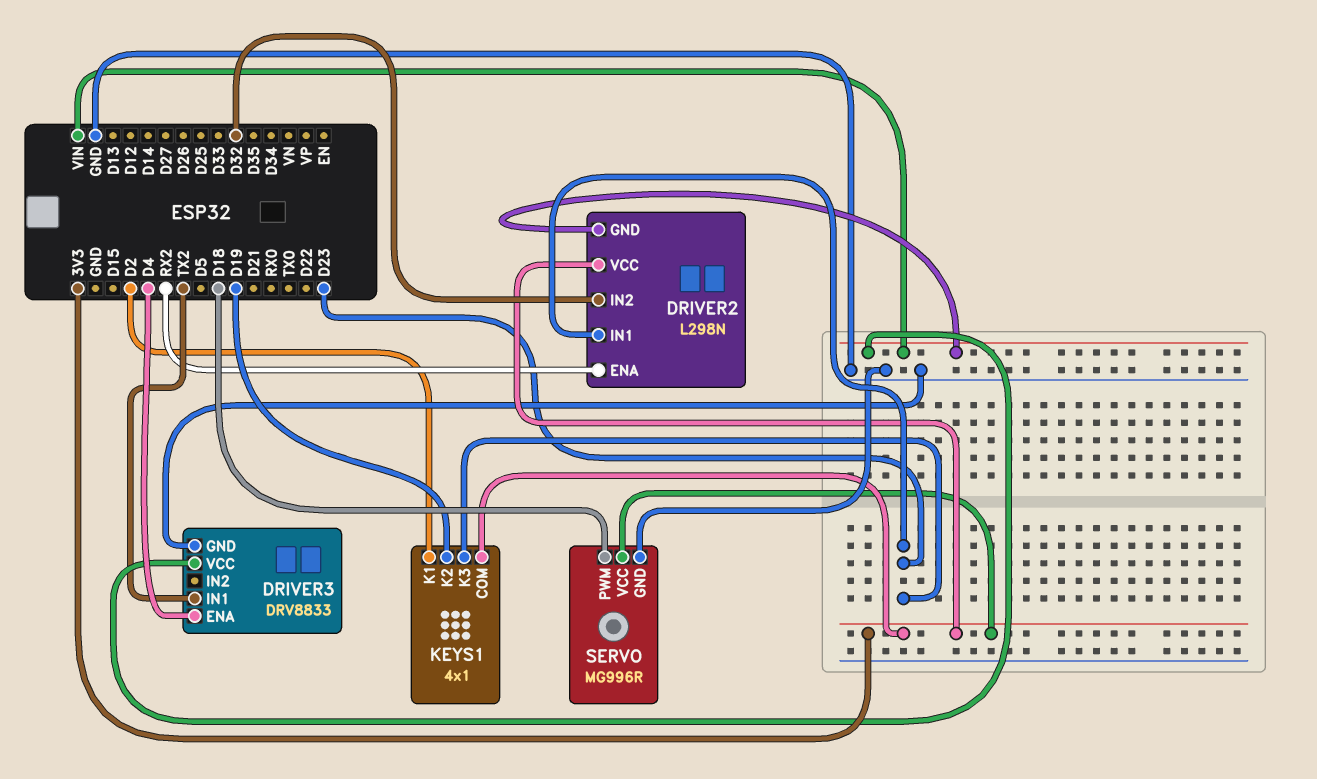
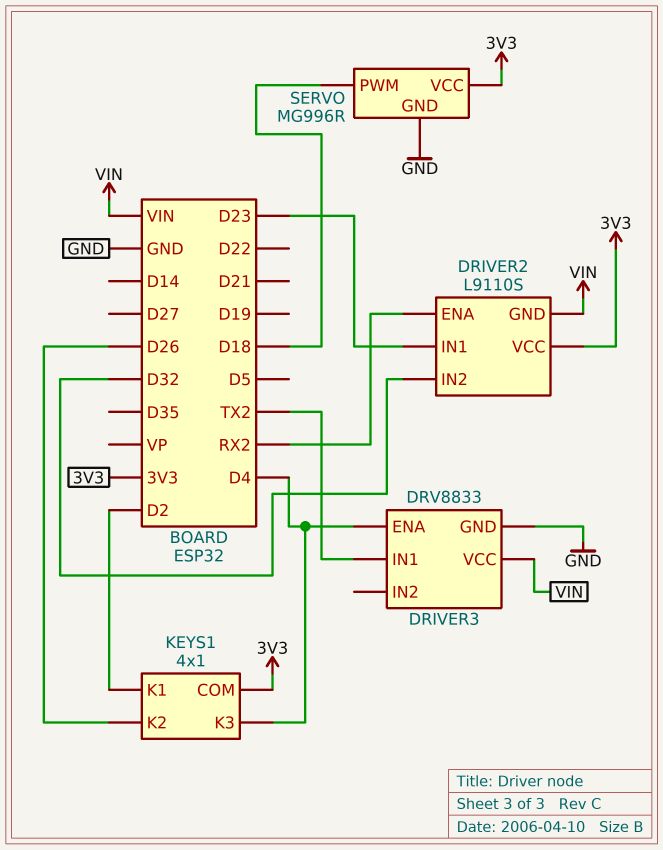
DRIVER2: L298N -> L9110S
KEYS1 pin K2: D19 -> D26
KEYS1 pin K3: D23 -> D4

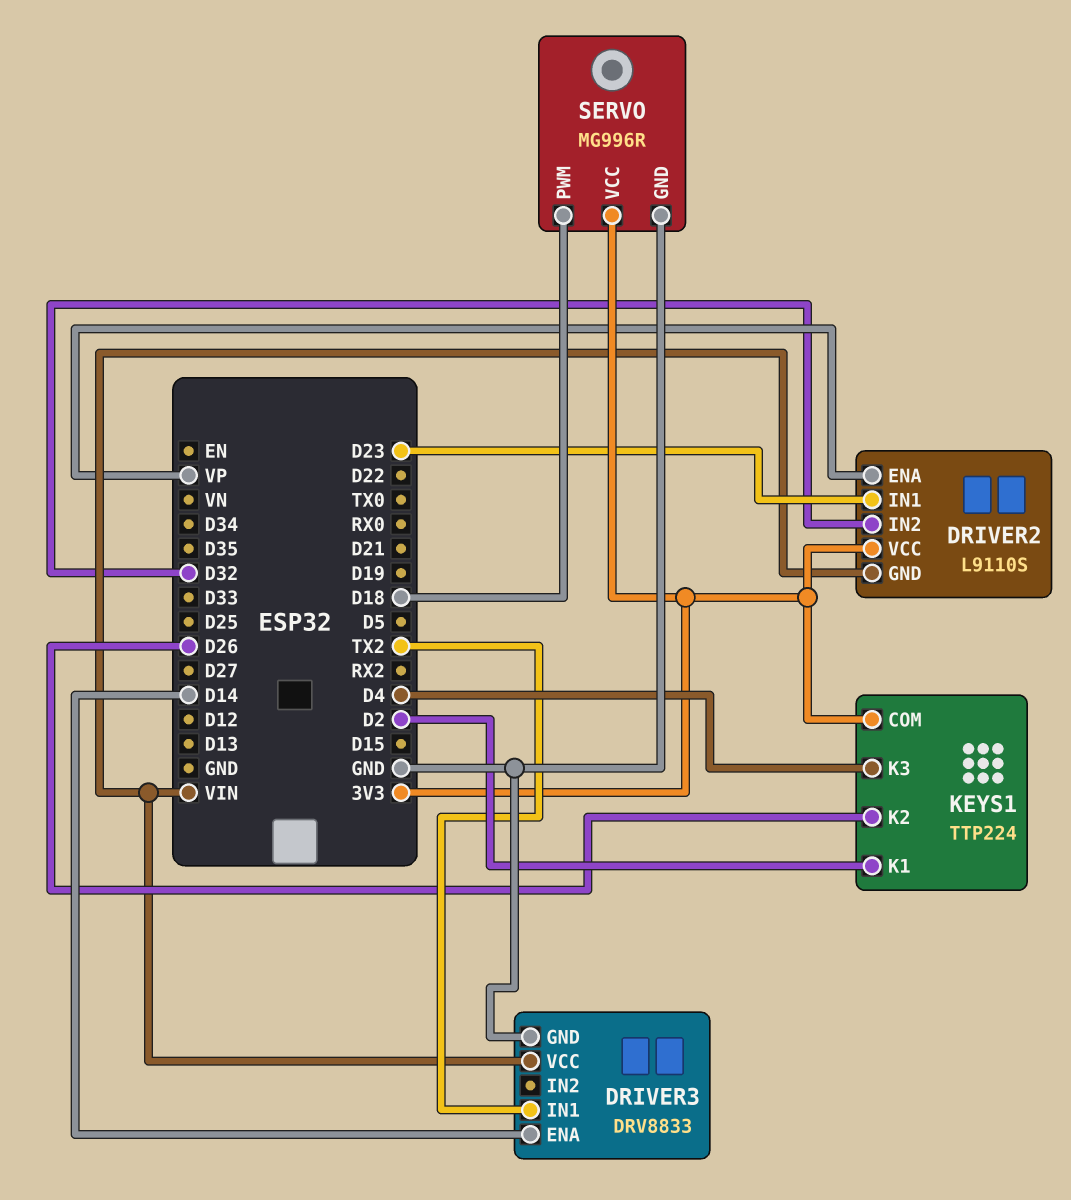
DRIVER2 pin ENA: RX2 -> VP
DRIVER3 pin ENA: D4 -> D14
KEYS1: 4x1 -> TTP224

